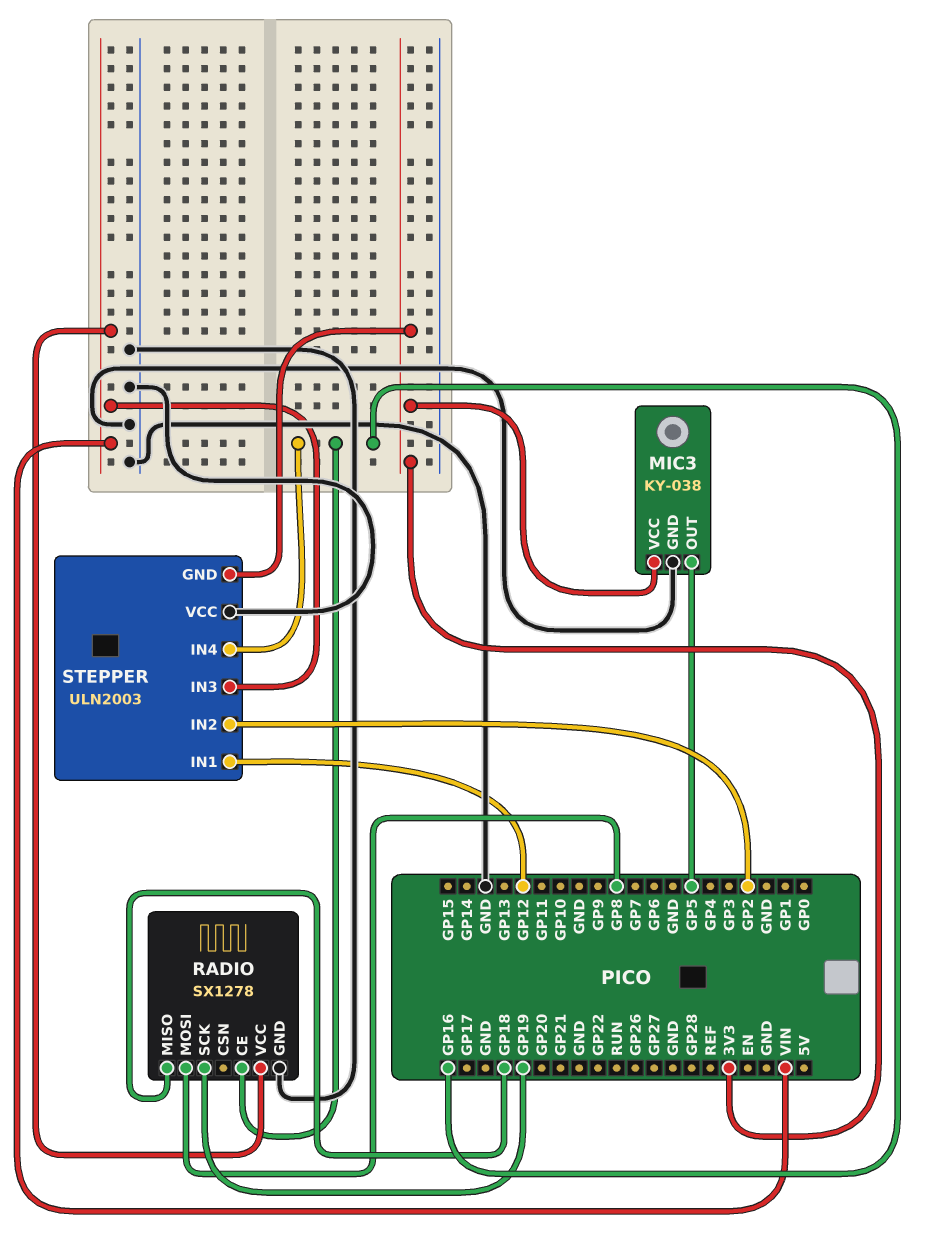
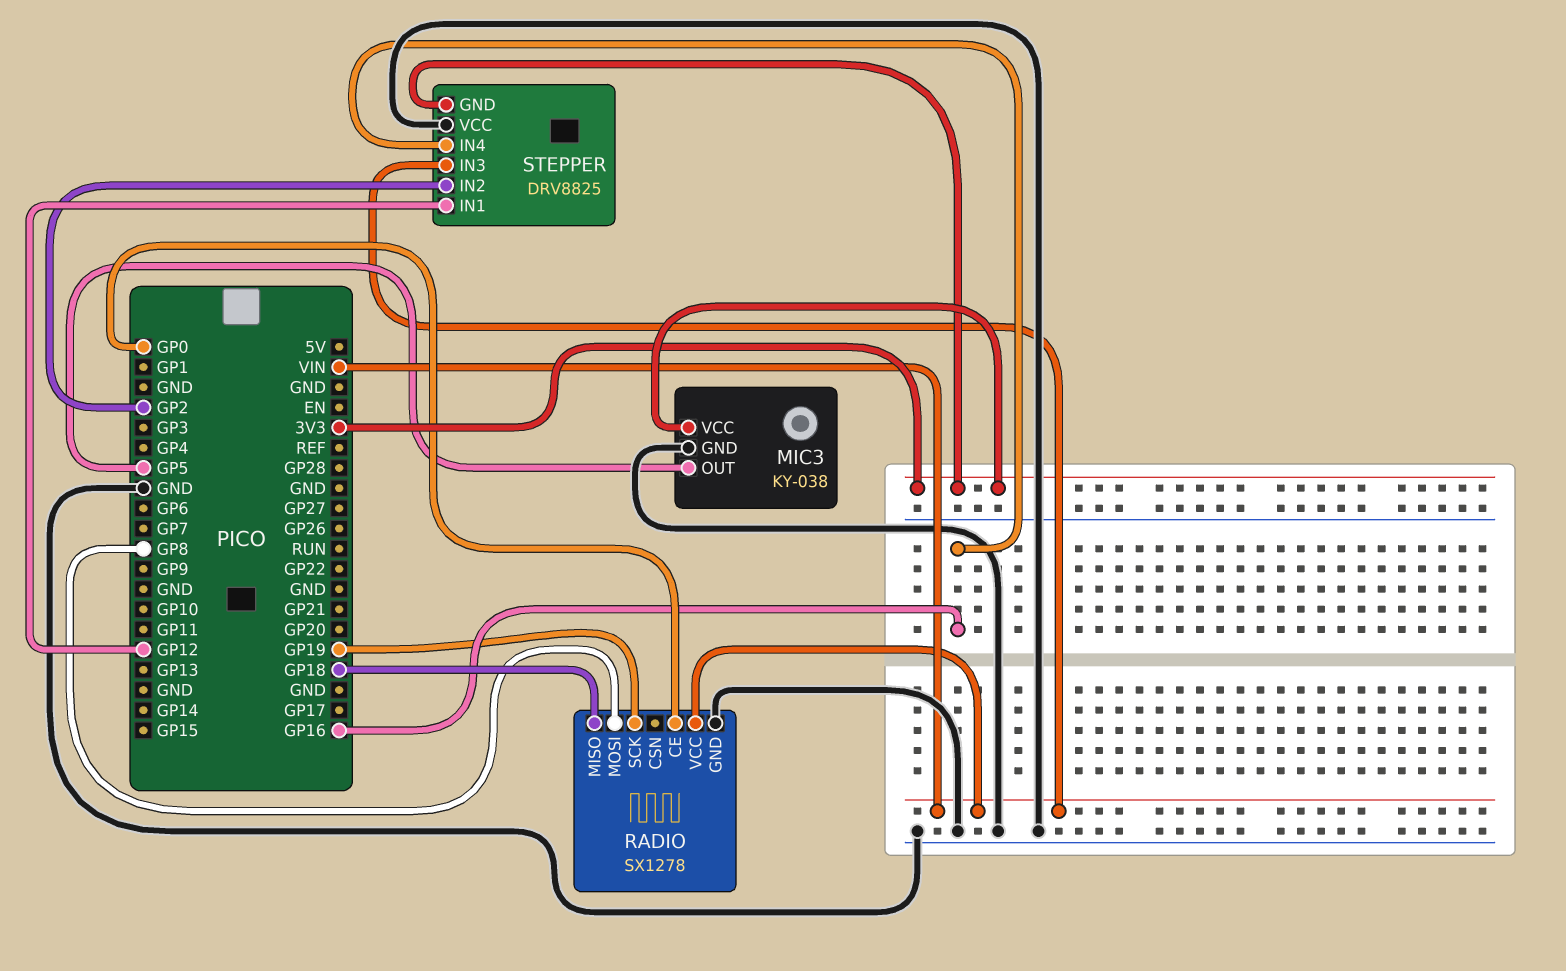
RADIO pin CE: GP16 -> GP0
STEPPER: ULN2003 -> DRV8825

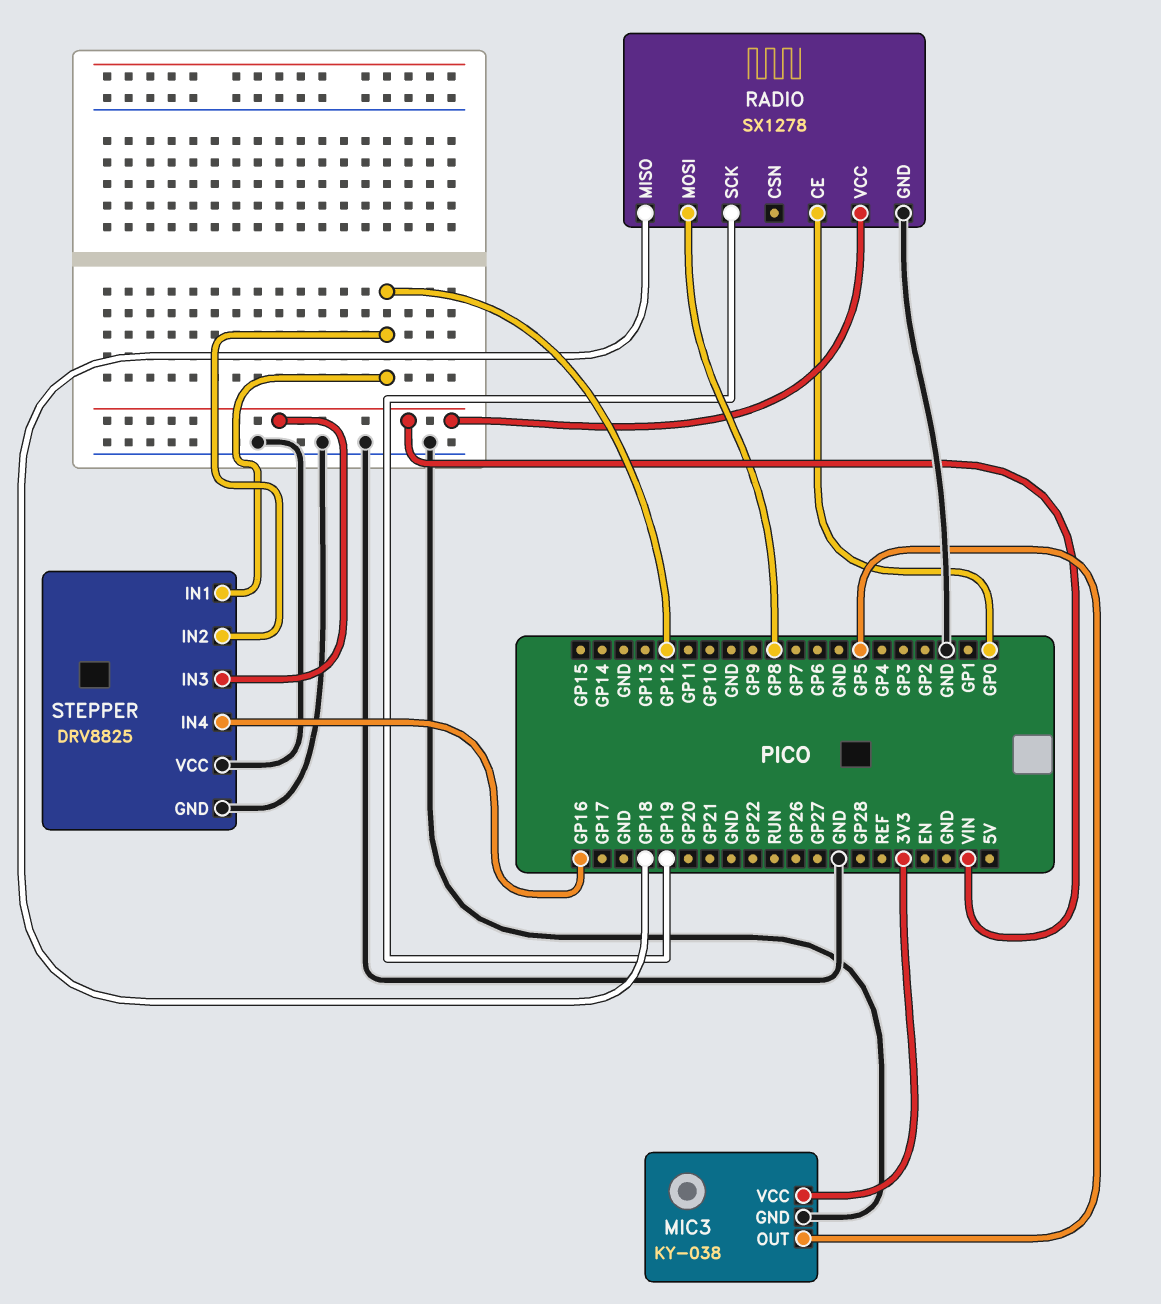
STEPPER pin GND: 3V3 -> GND
STEPPER pin IN2: GP2 -> GP12

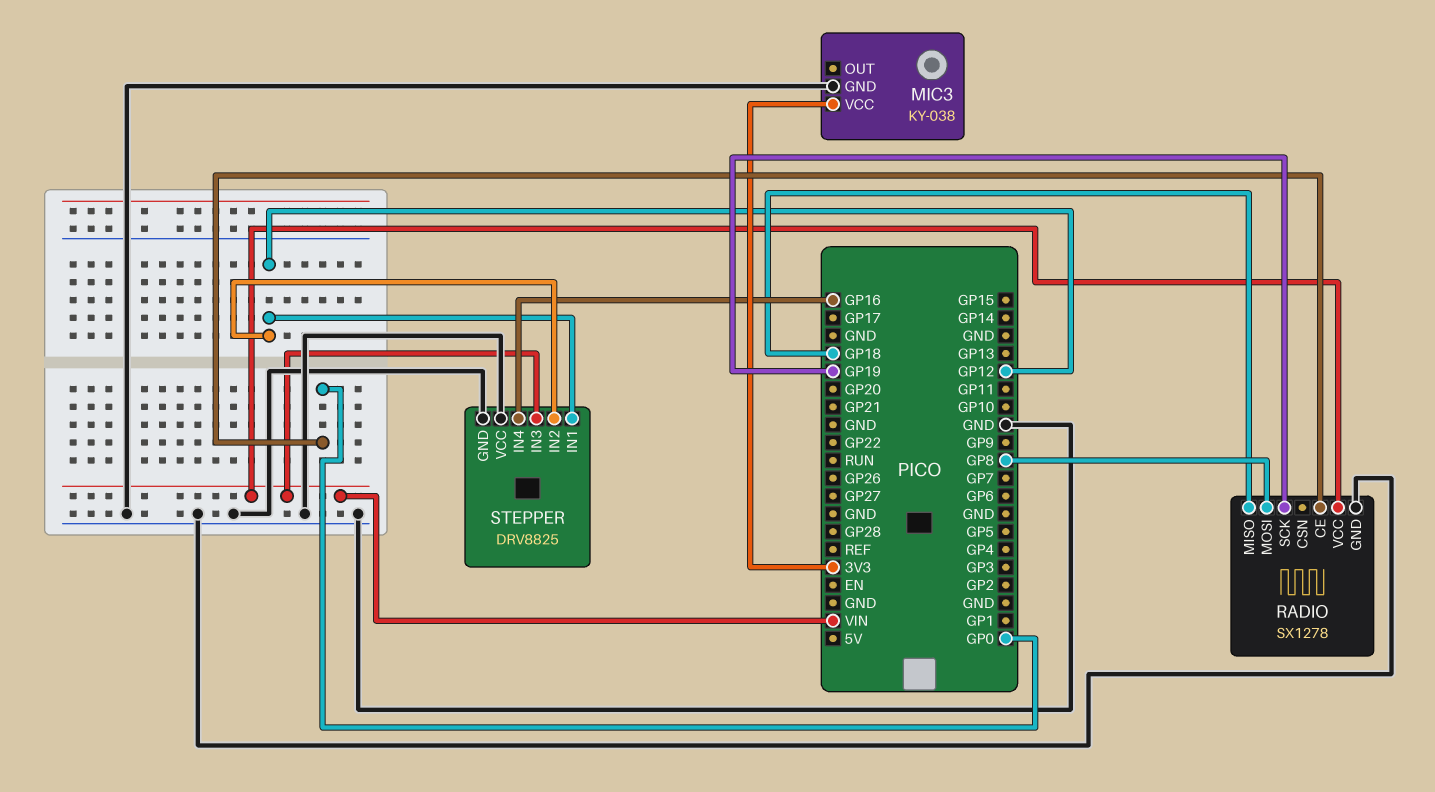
MIC3 pin OUT: GP5 -> none

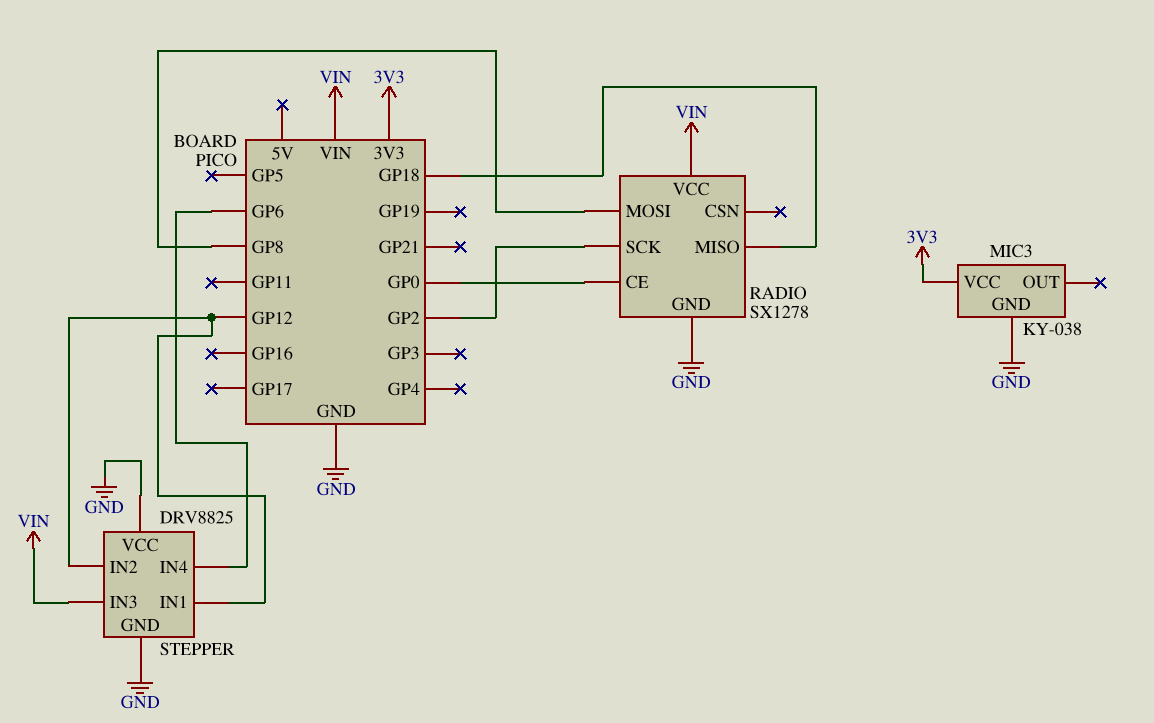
RADIO pin SCK: GP19 -> GP2
STEPPER pin IN4: GP16 -> GP6

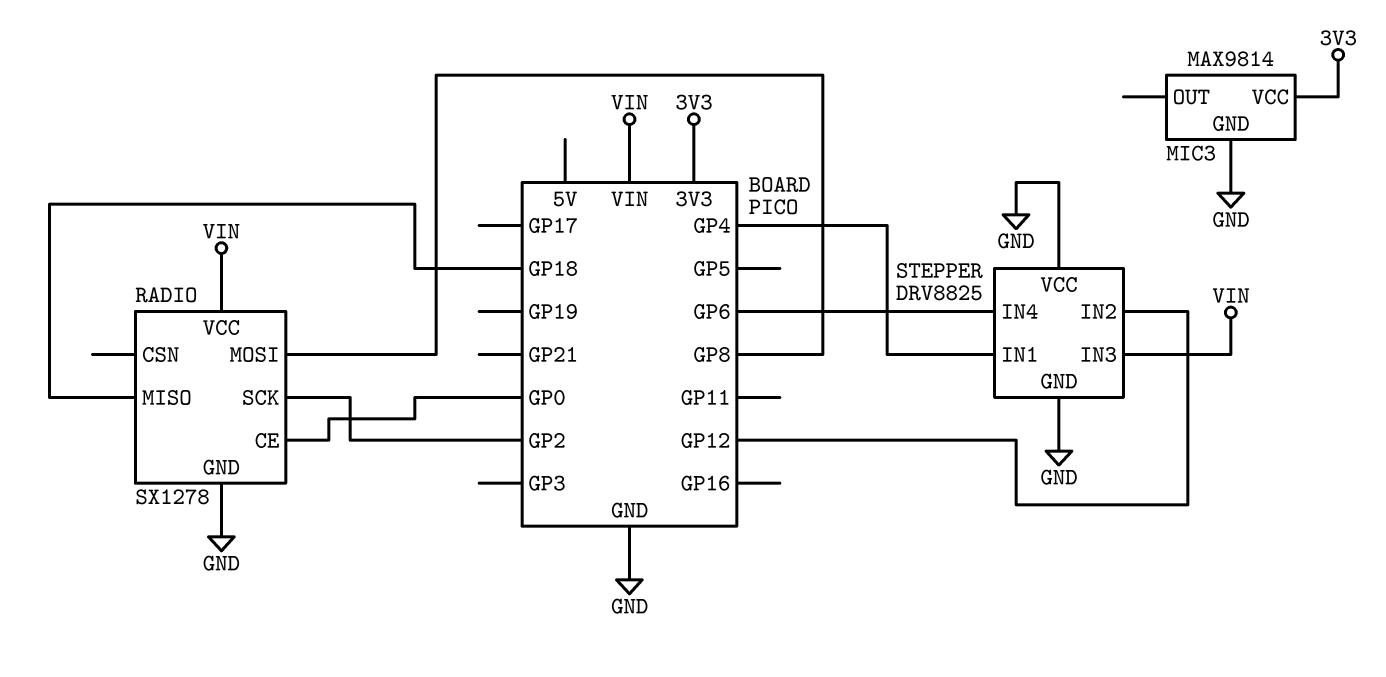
MIC3: KY-038 -> MAX9814
STEPPER pin IN1: GP12 -> GP4

